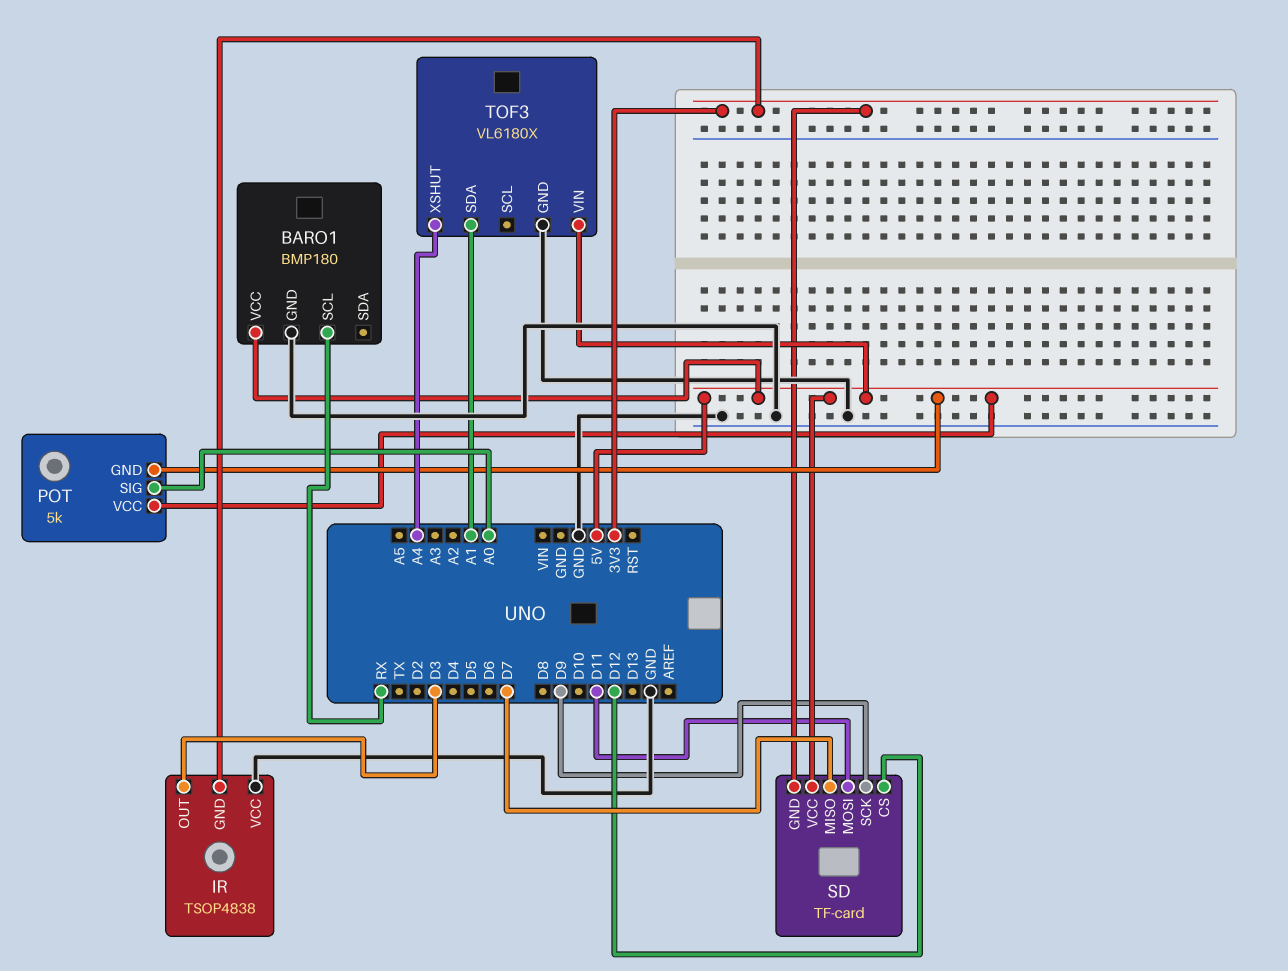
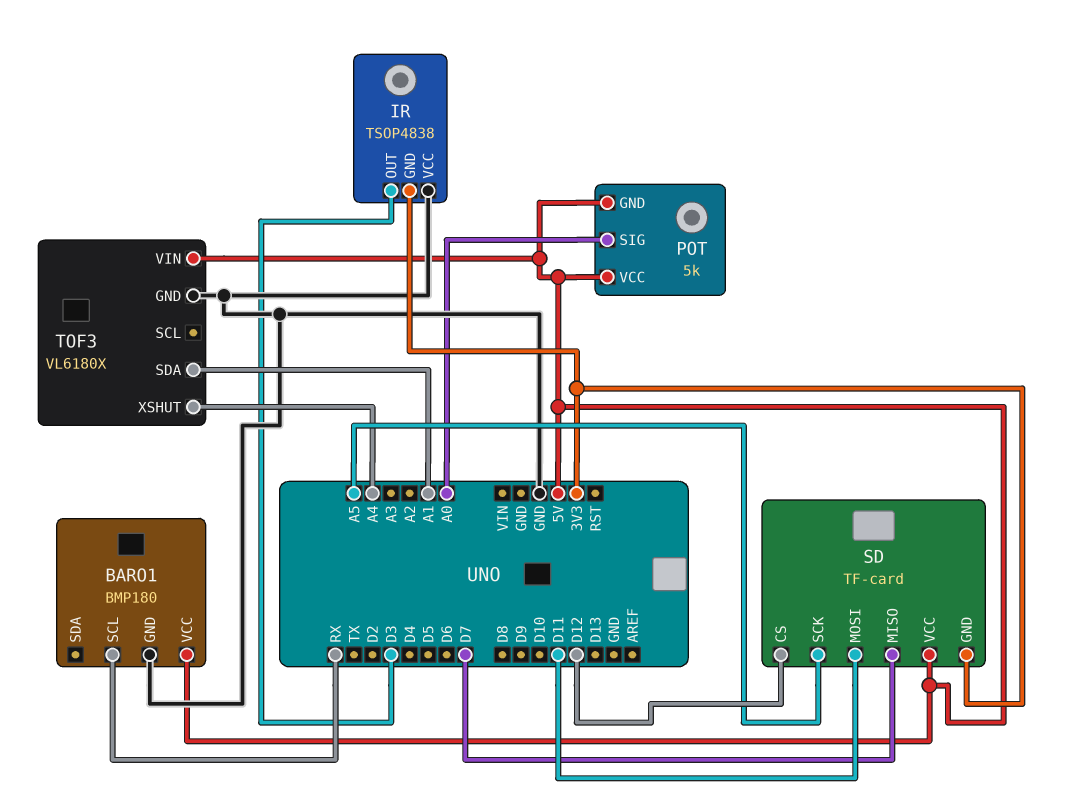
SD pin SCK: D9 -> A5

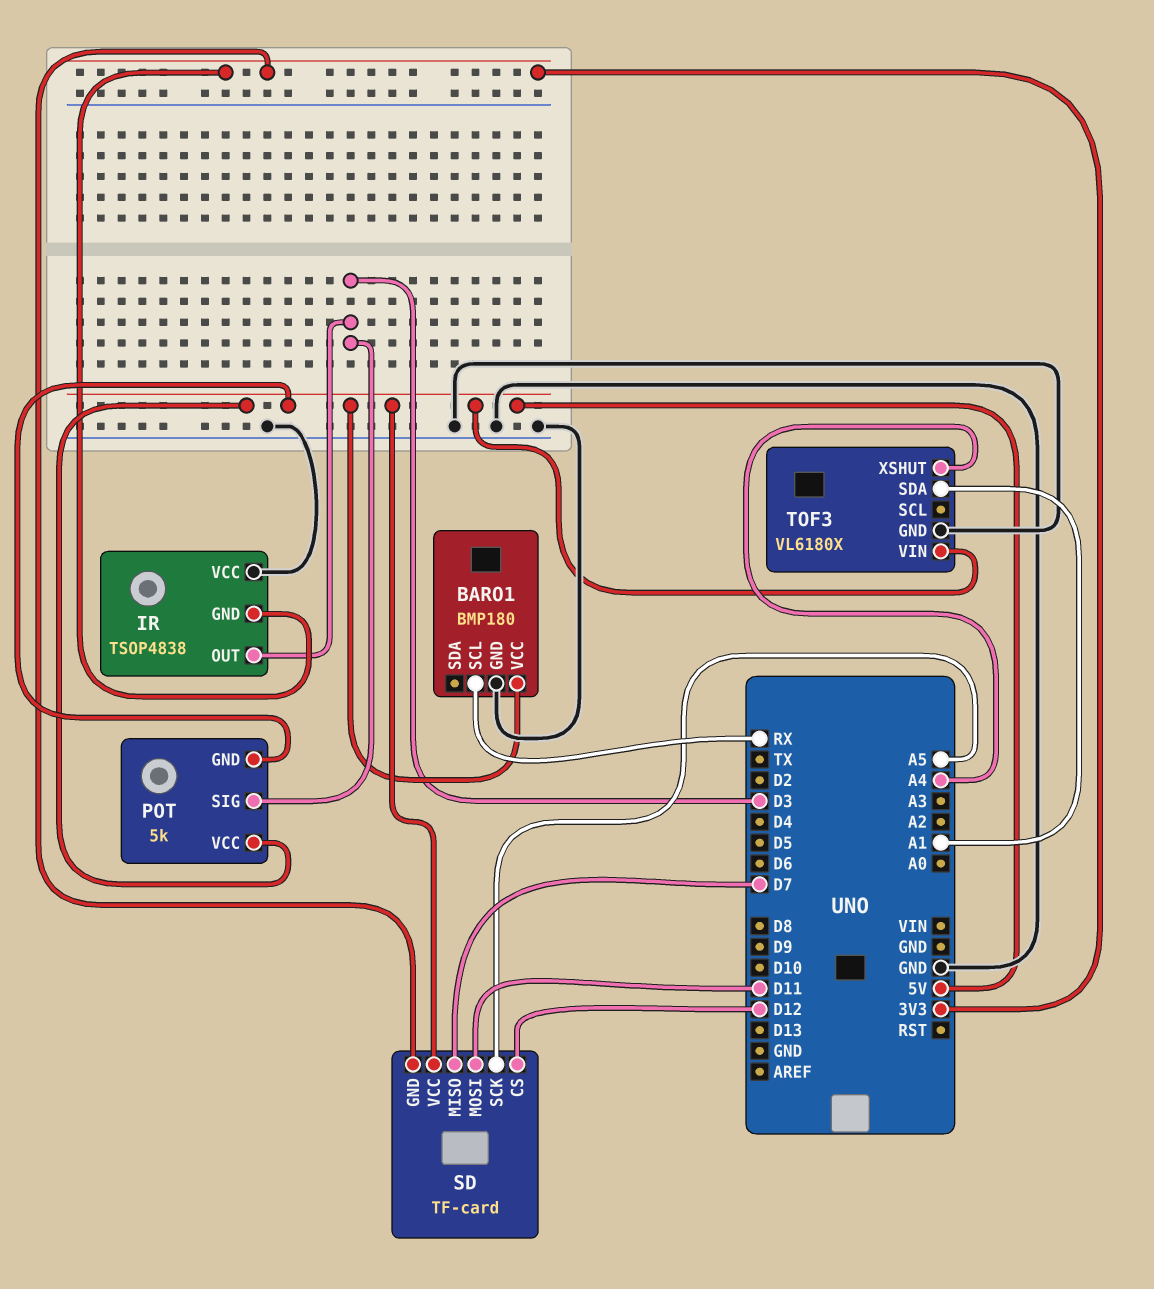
POT pin SIG: A0 -> D3

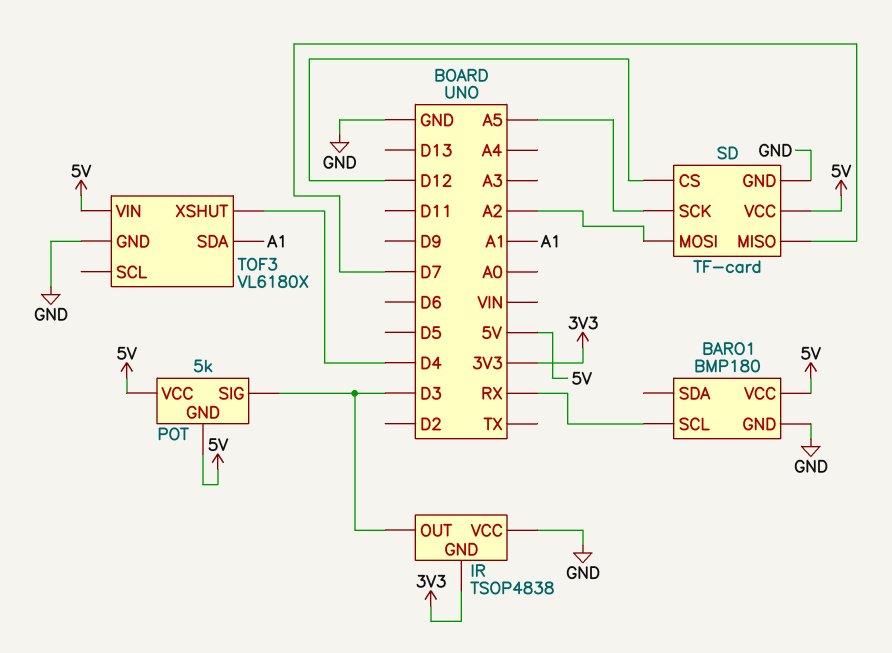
SD pin GND: 3V3 -> GND
SD pin MOSI: D11 -> A2
TOF3 pin XSHUT: A4 -> D4

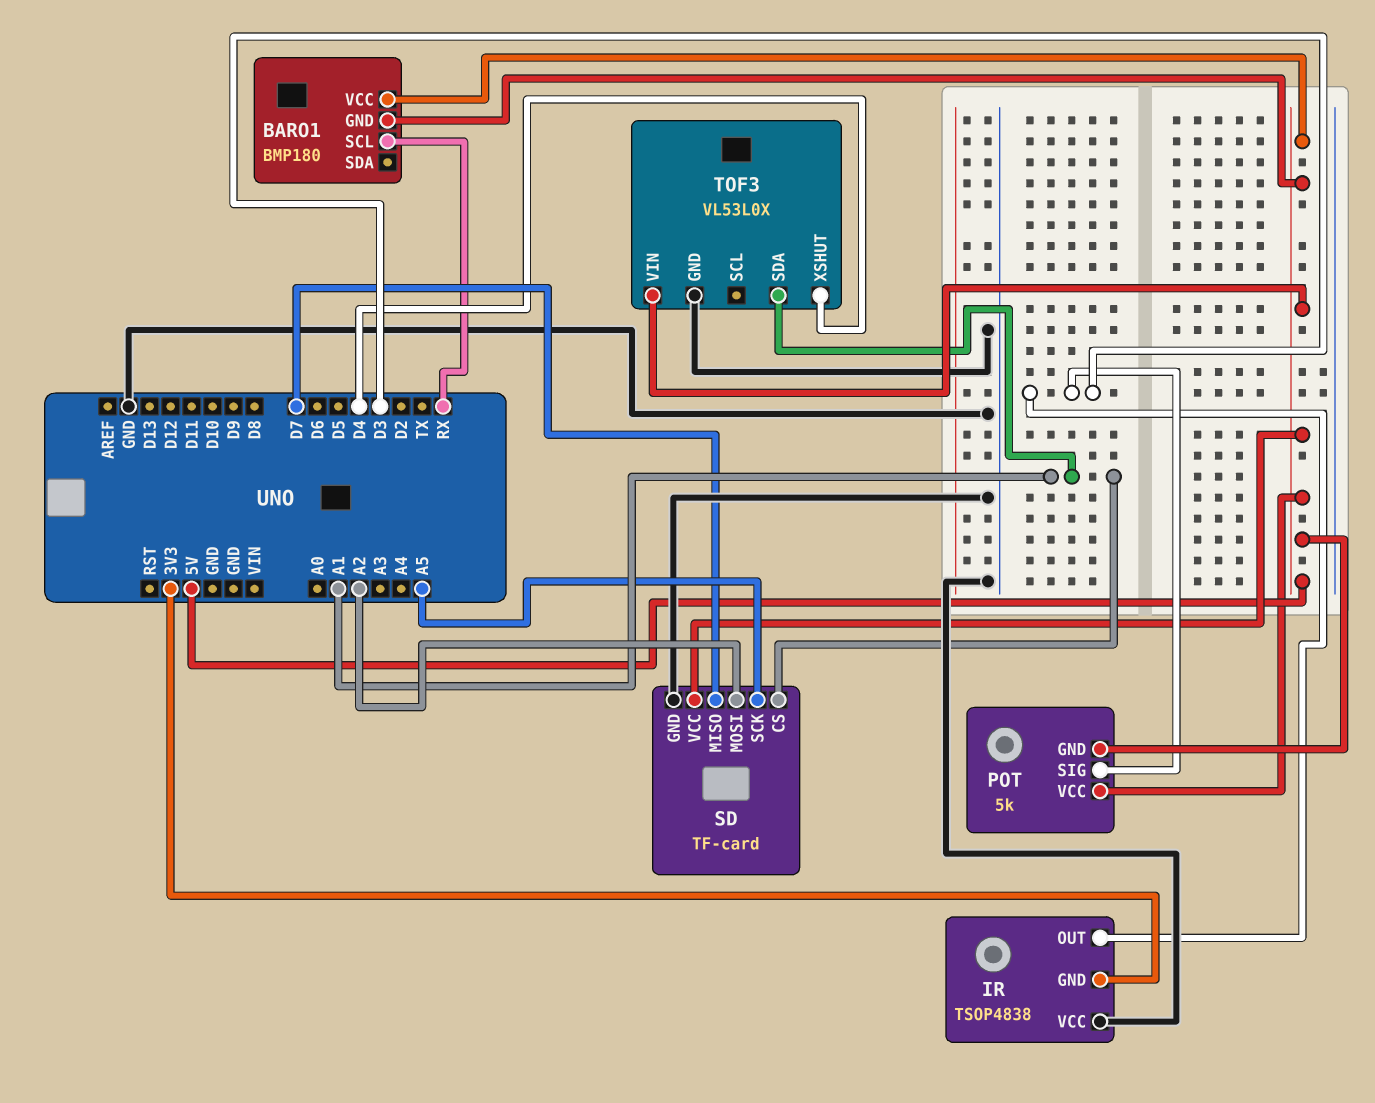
BARO1 pin GND: GND -> 5V
SD pin CS: D12 -> A1
TOF3: VL6180X -> VL53L0X

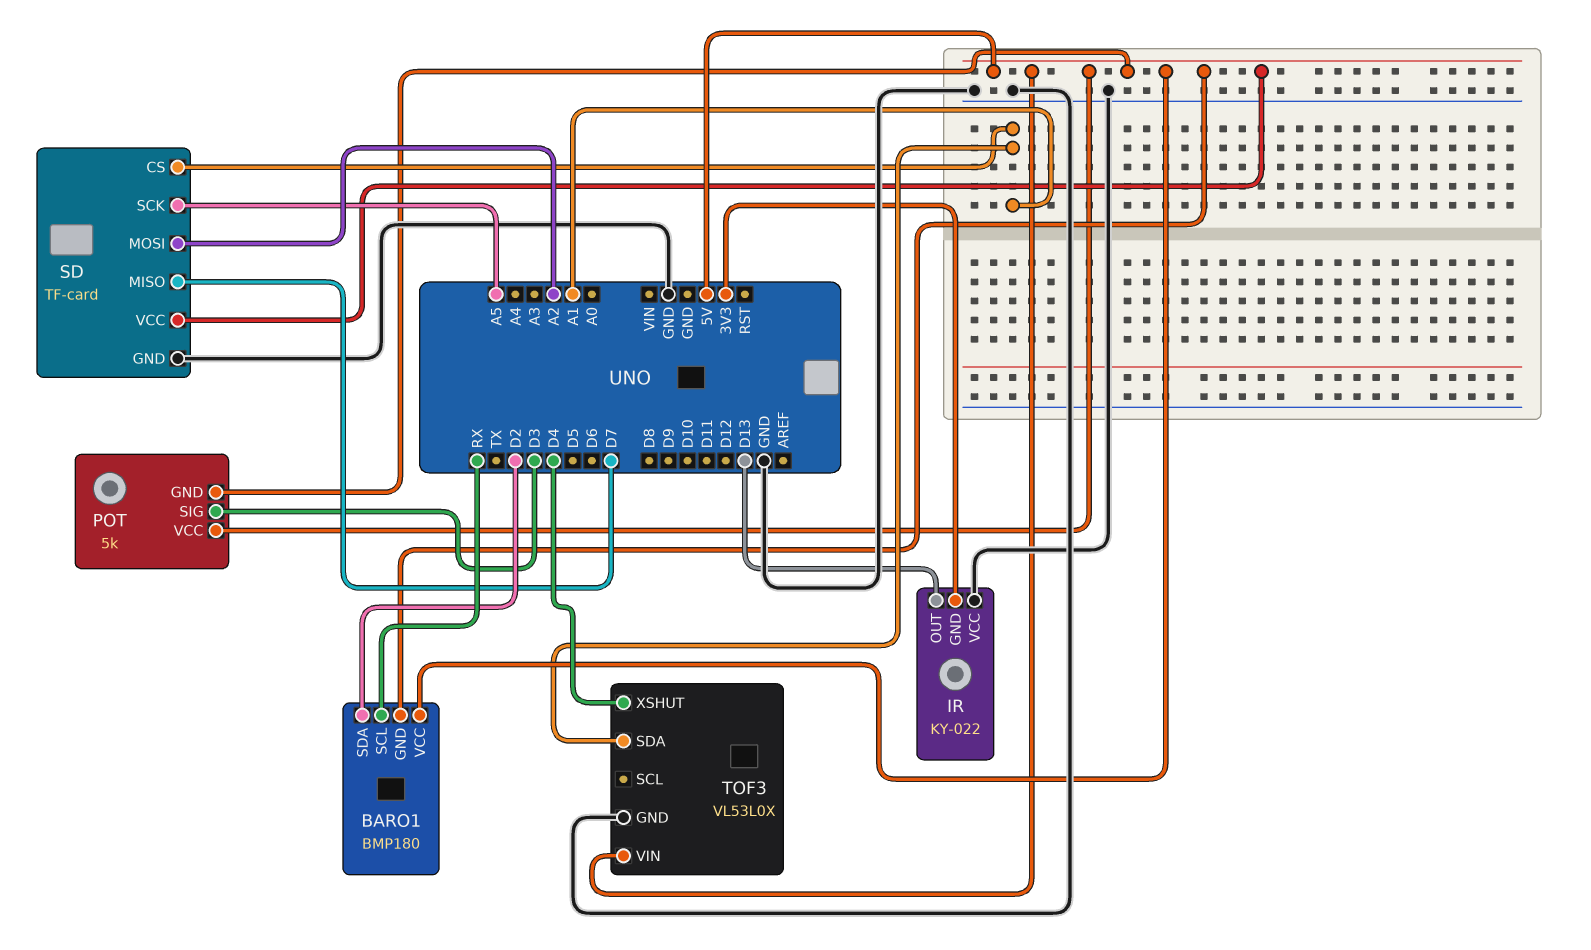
BARO1 pin SDA: none -> D2
IR: TSOP4838 -> KY-022
IR pin OUT: D3 -> D13

